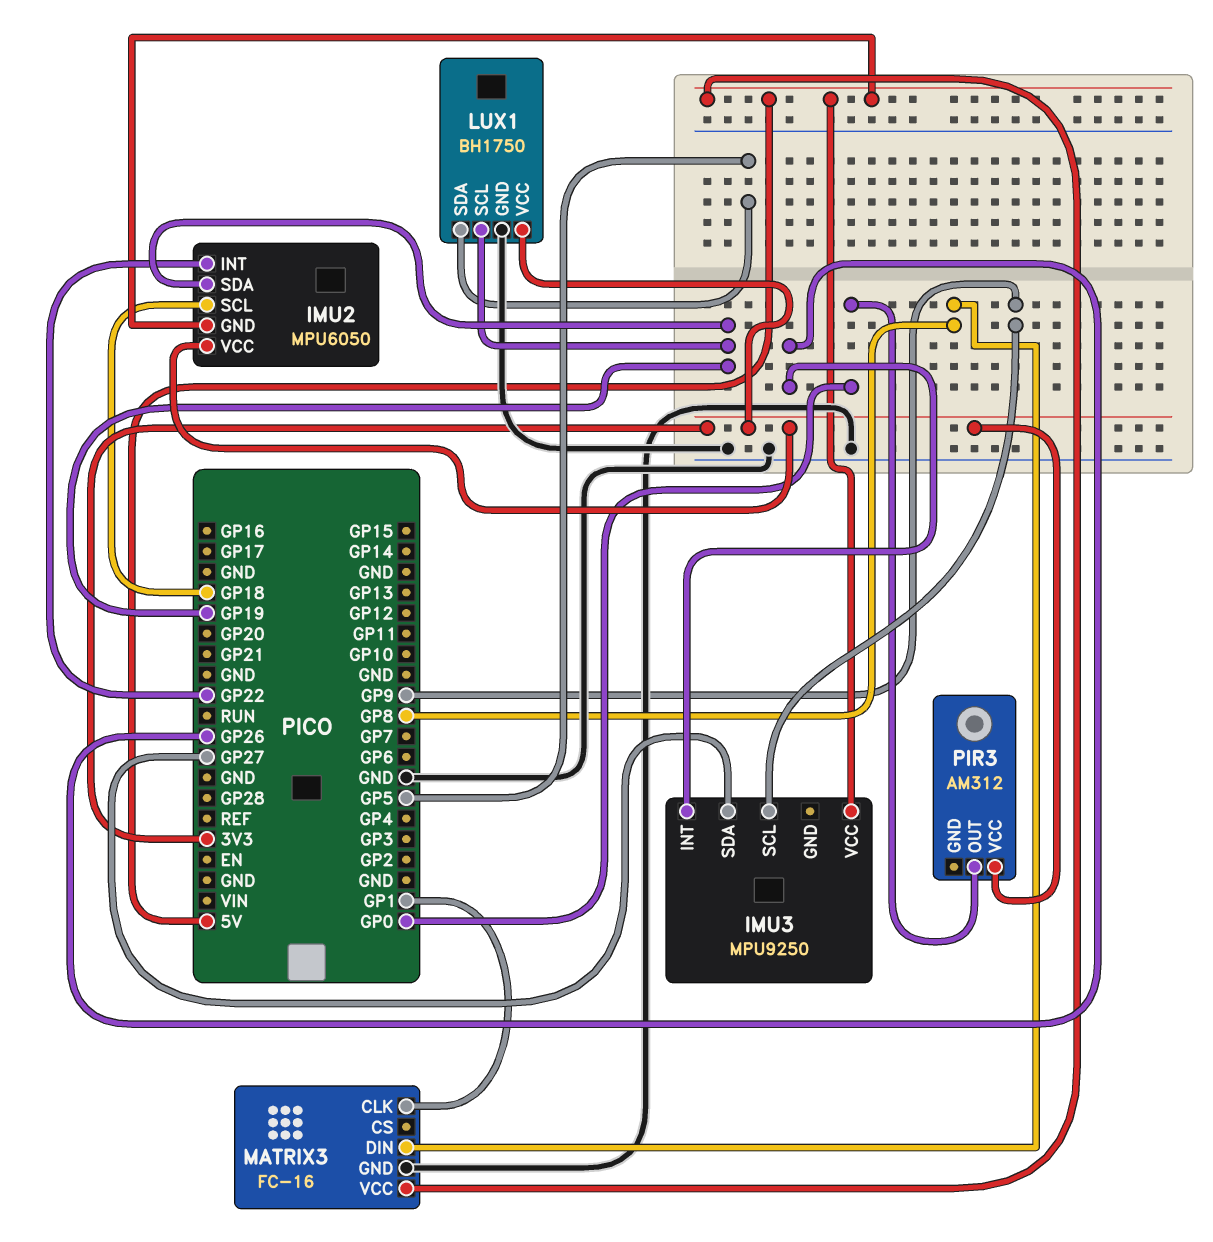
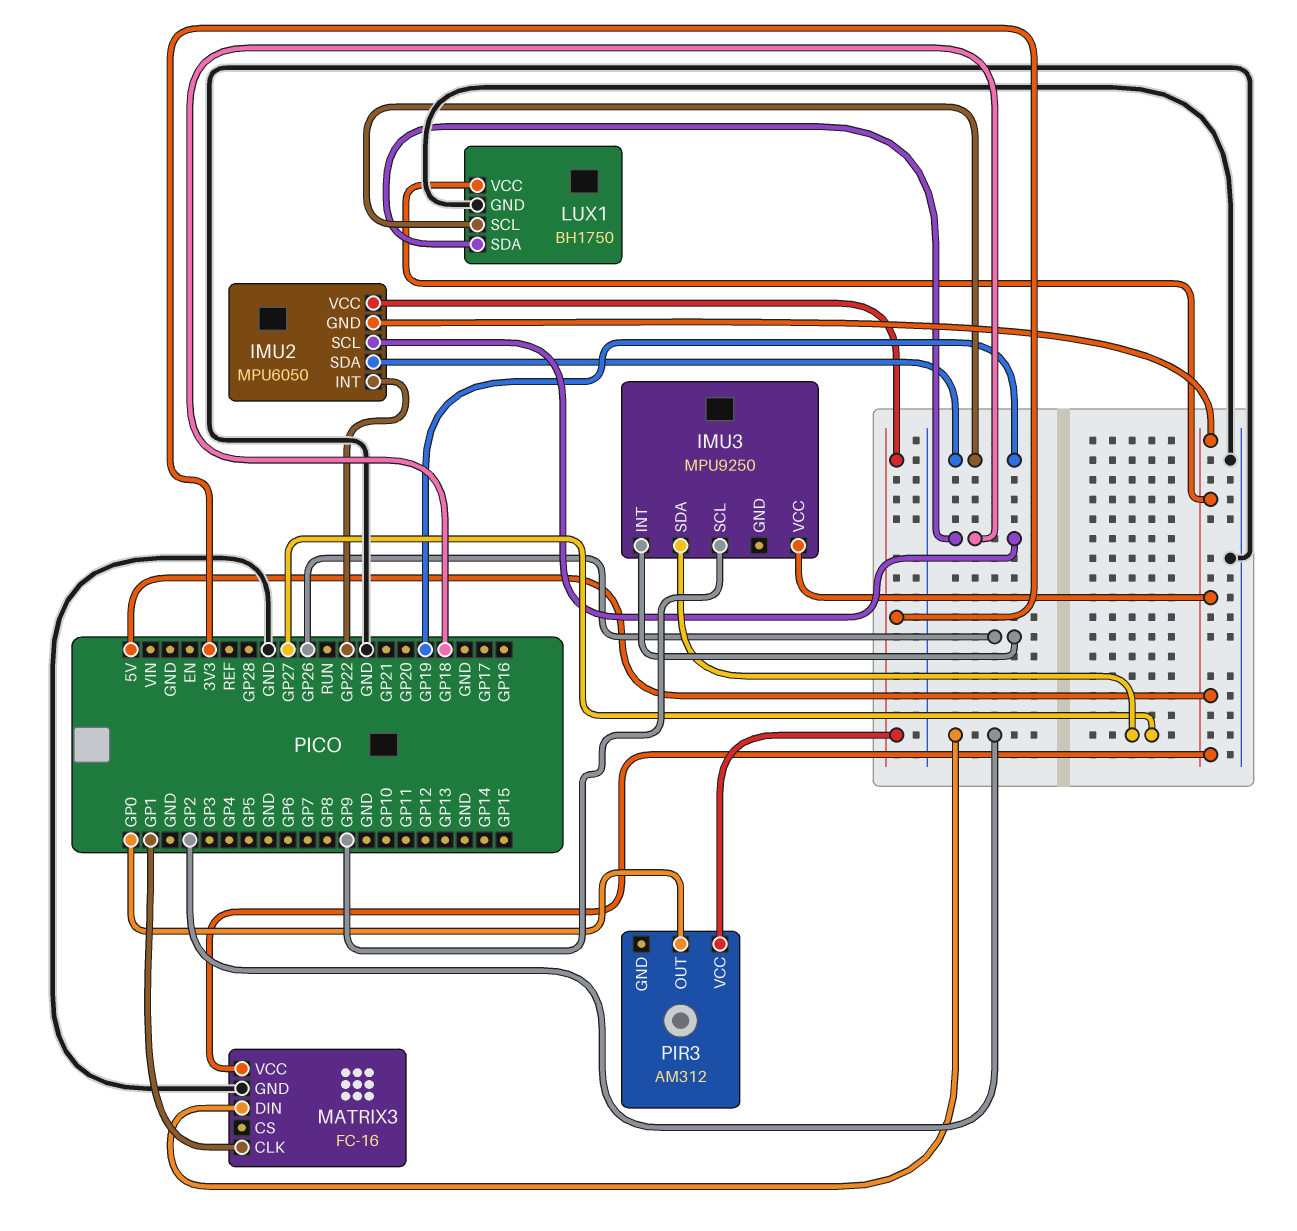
LUX1 pin SDA: GP5 -> GP18
LUX1 pin VCC: 3V3 -> 5V
MATRIX3 pin DIN: GP8 -> GP2

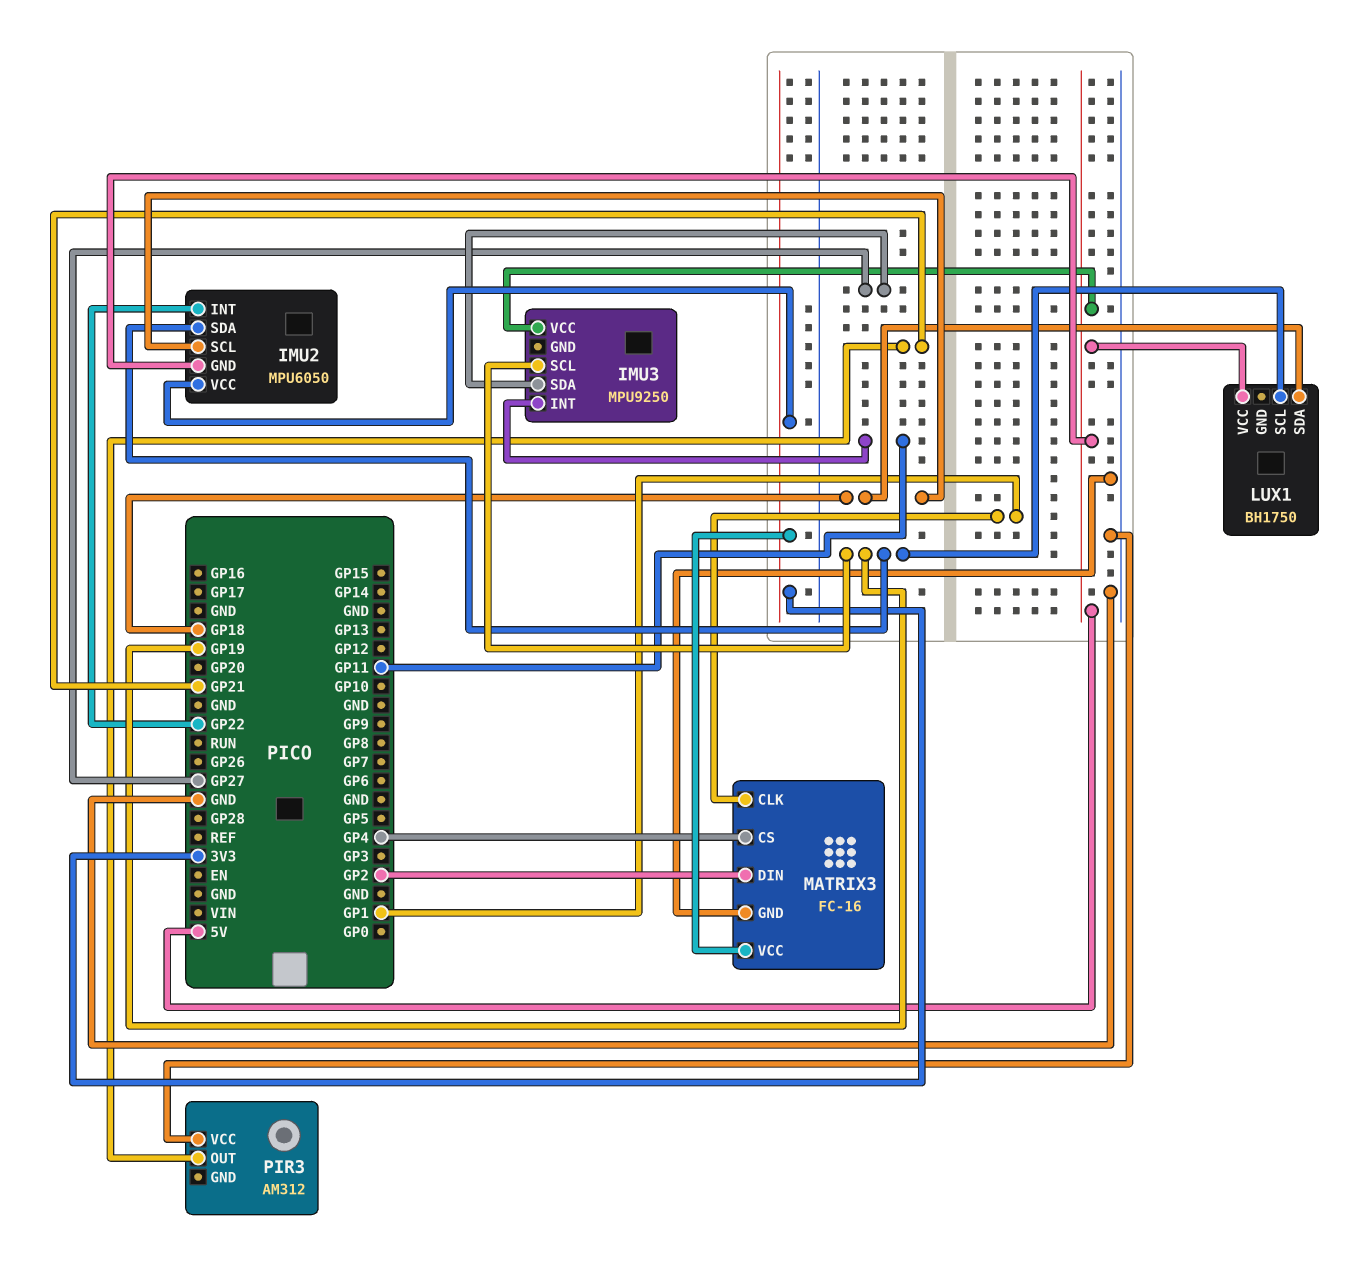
IMU3 pin INT: GP26 -> GP11
IMU3 pin SCL: GP9 -> GP19
LUX1 pin GND: GND -> none
MATRIX3 pin CS: none -> GP4
MATRIX3 pin VCC: 5V -> 3V3
PIR3 pin OUT: GP0 -> GP21
PIR3 pin VCC: 3V3 -> GND

